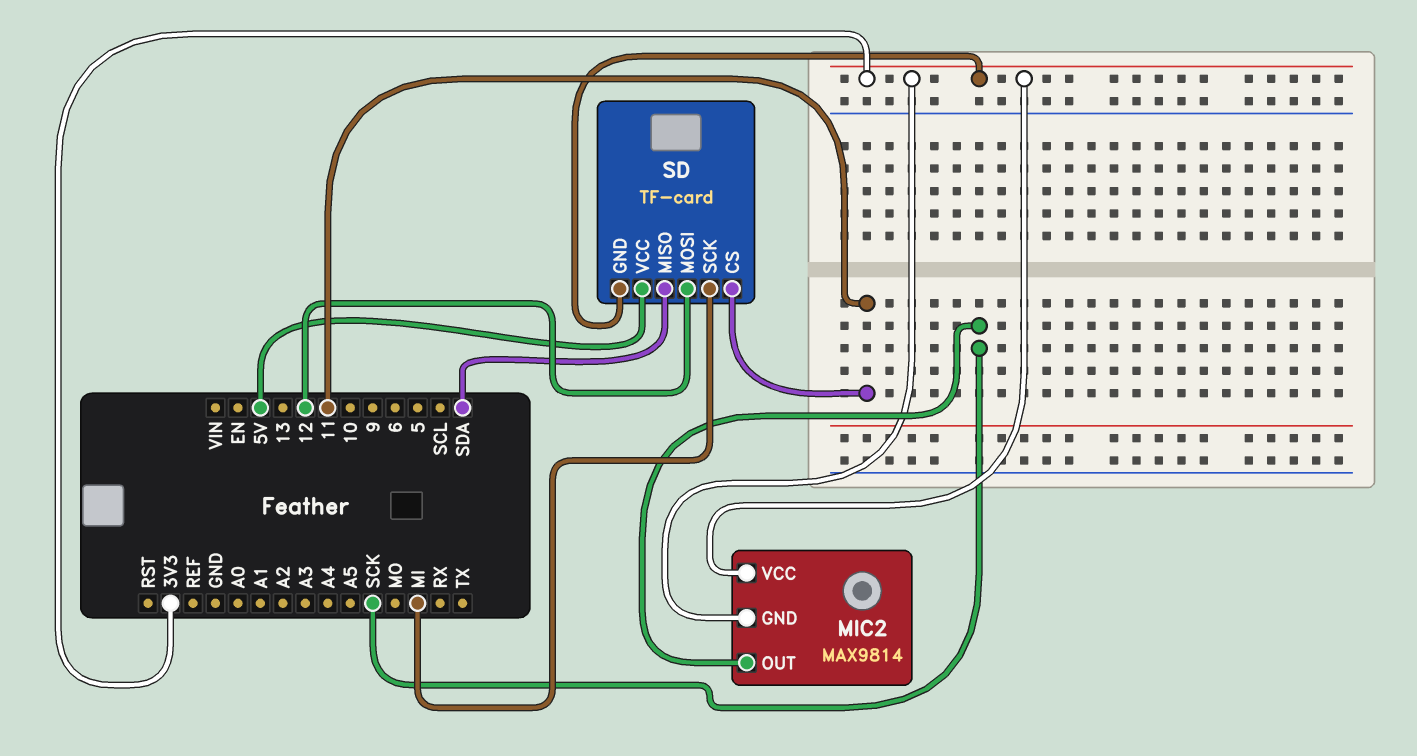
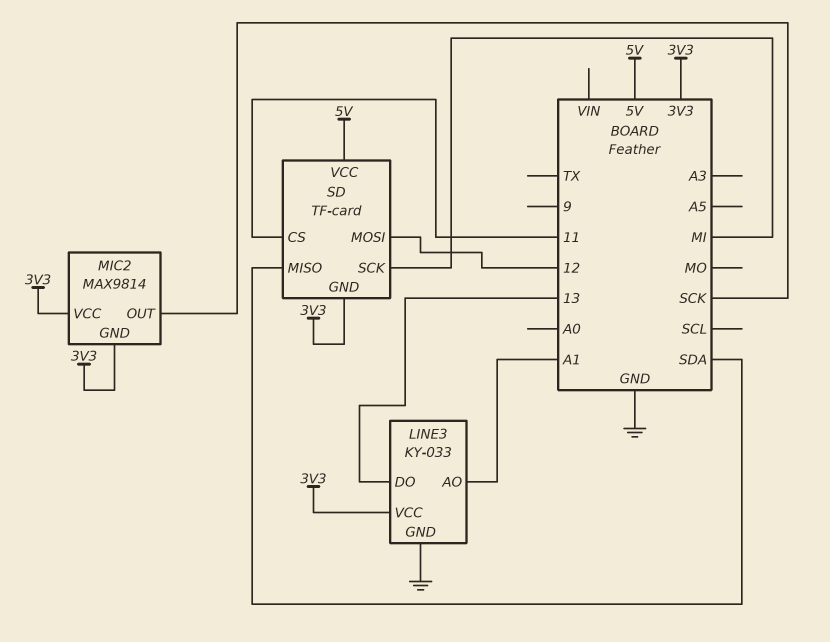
LINE3: none -> KY-033
LINE3 pin AO: none -> A1
LINE3 pin DO: none -> 13
LINE3 pin GND: none -> GND
LINE3 pin VCC: none -> 3V3

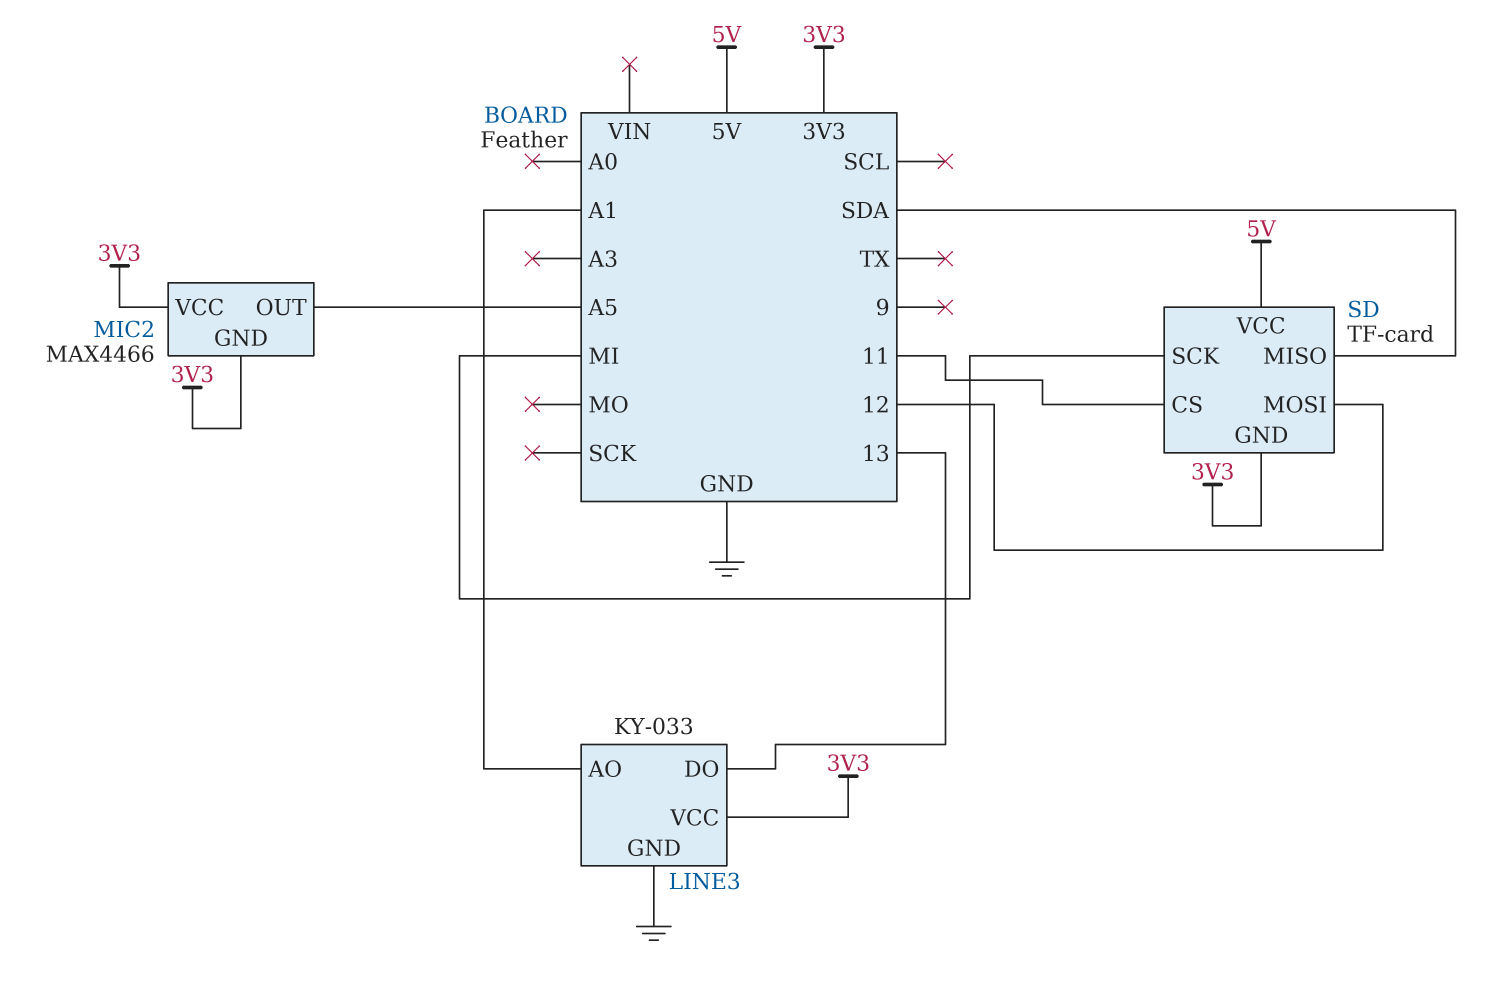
MIC2: MAX9814 -> MAX4466
MIC2 pin OUT: SCK -> A5

